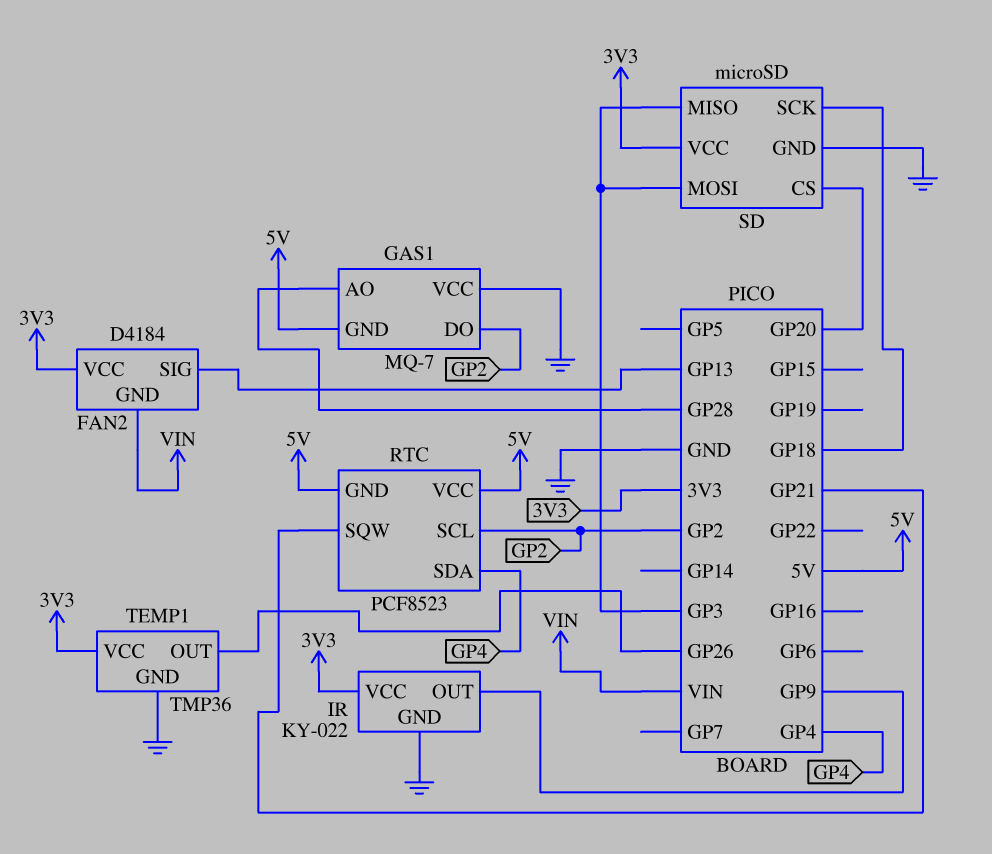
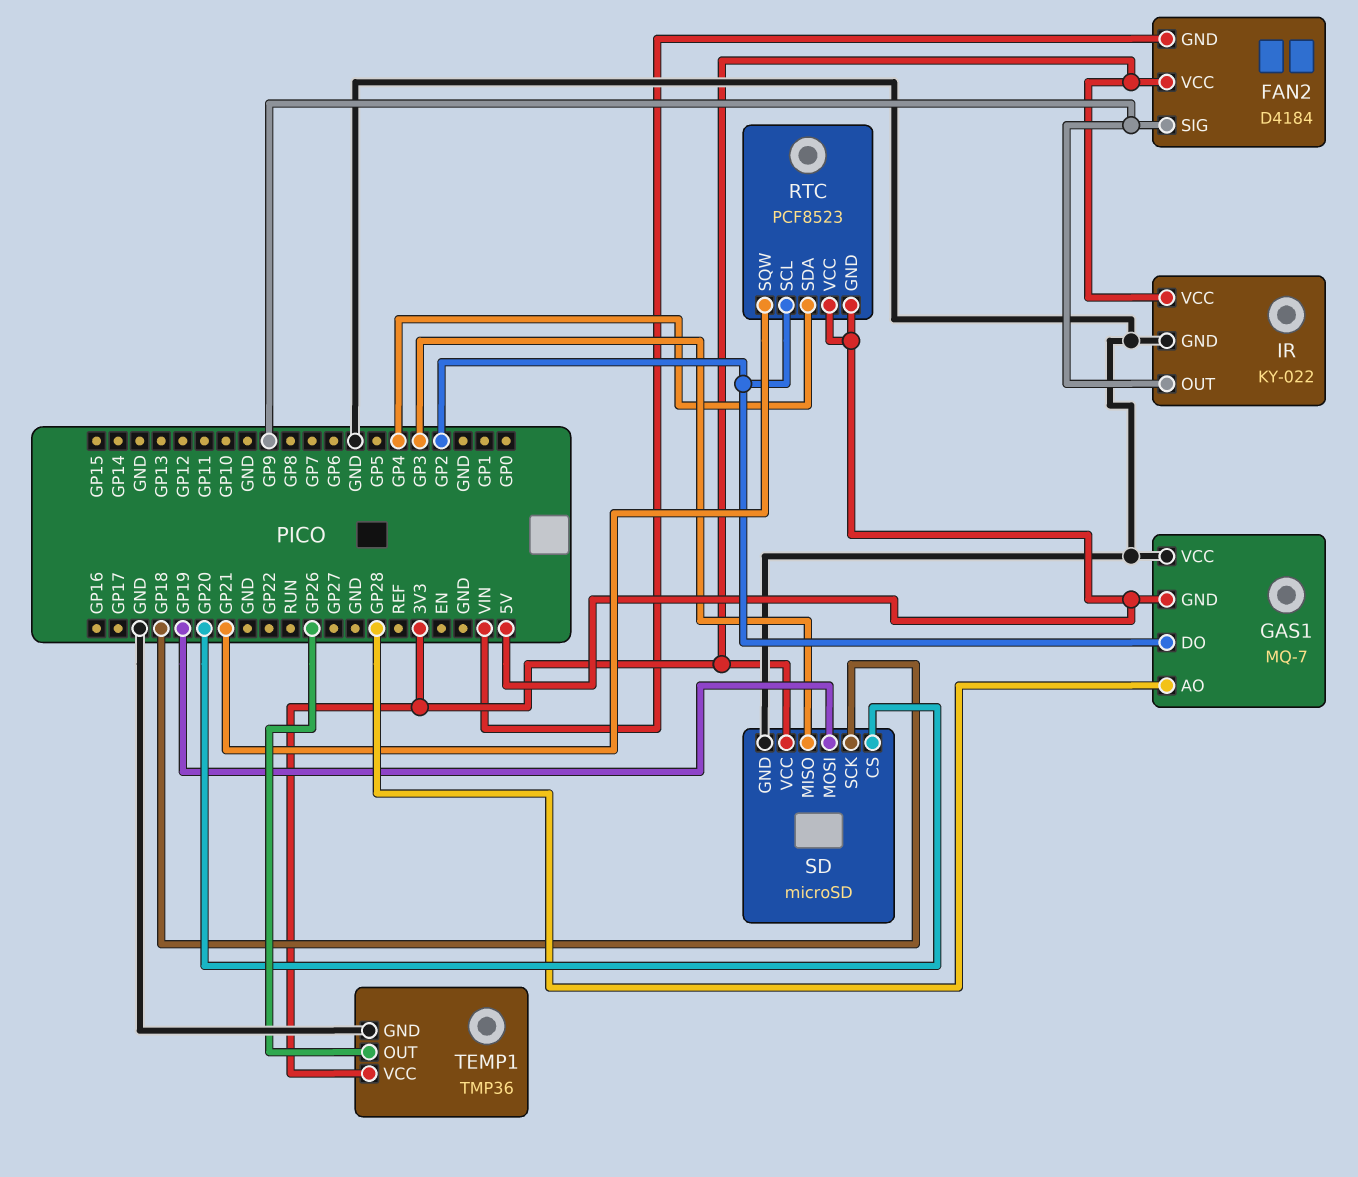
FAN2 pin SIG: GP13 -> GP9
SD pin MOSI: GP3 -> GP19

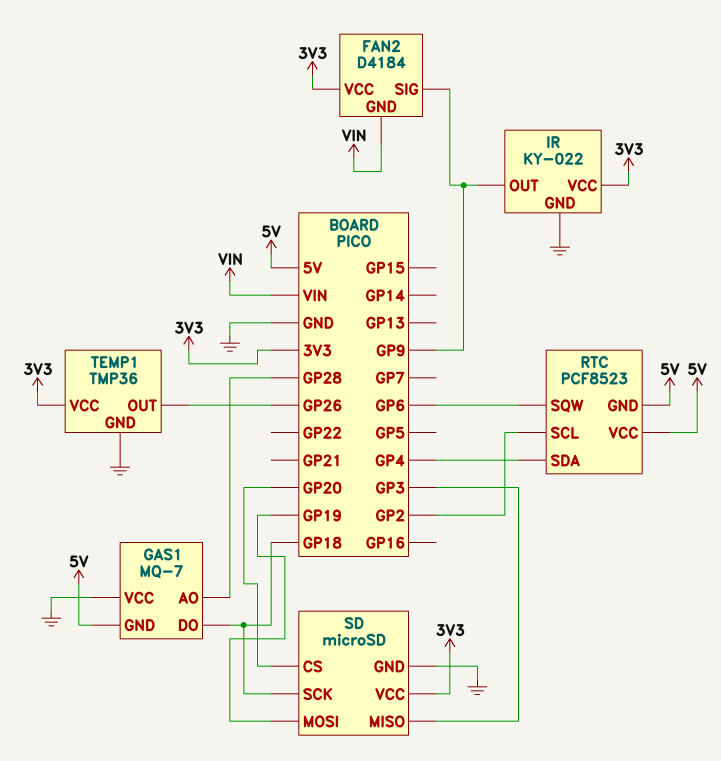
GAS1 pin DO: GP2 -> GP18
RTC pin SQW: GP21 -> GP6

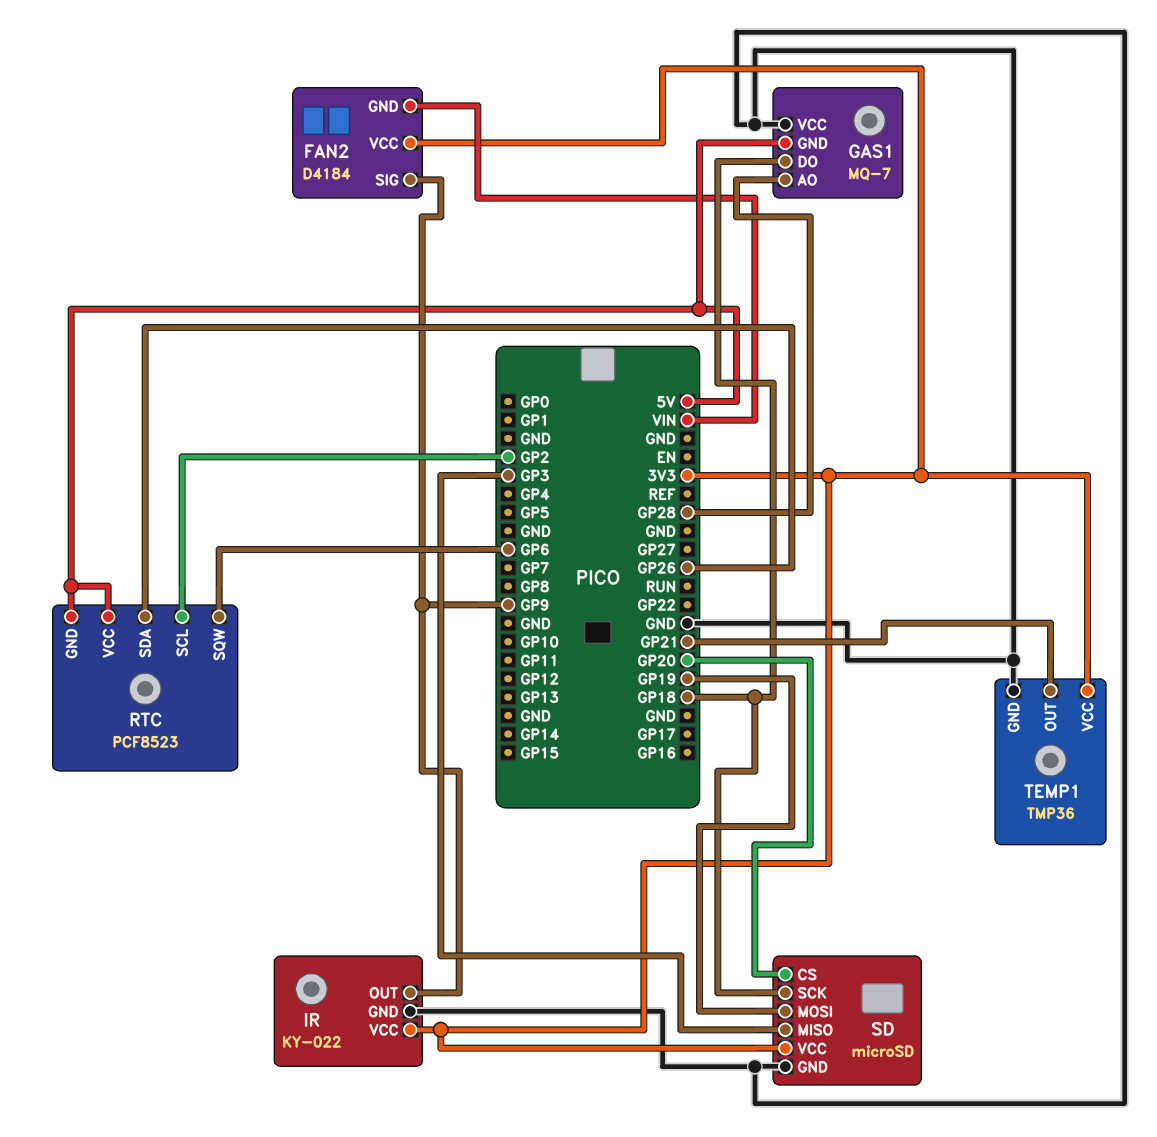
RTC pin SDA: GP4 -> GP26
TEMP1 pin OUT: GP26 -> GP21

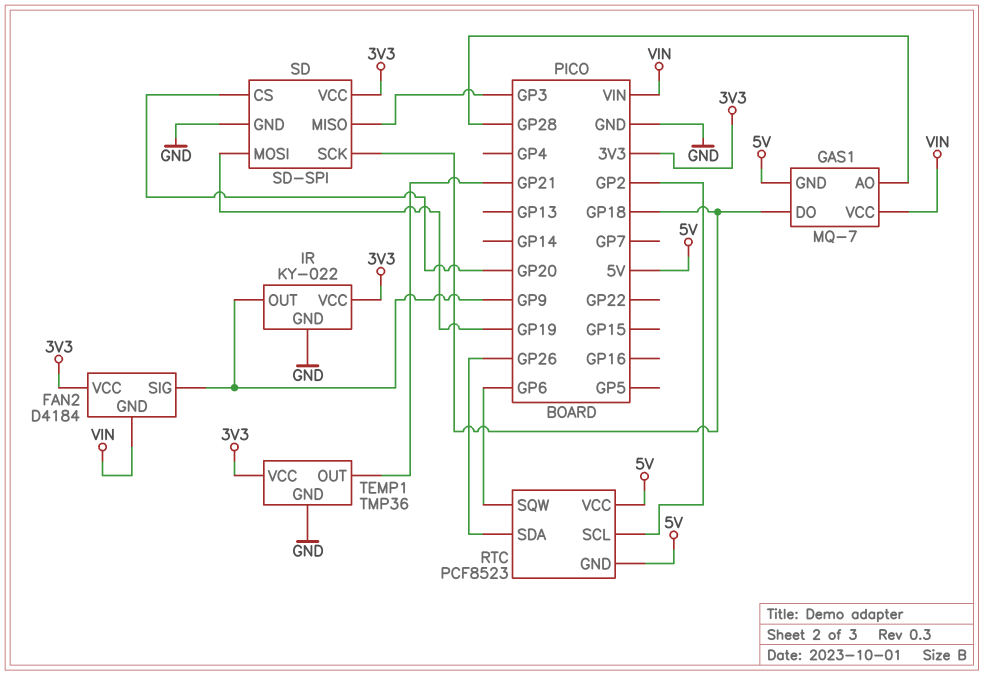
GAS1 pin VCC: GND -> VIN
SD: microSD -> SD-SPI

